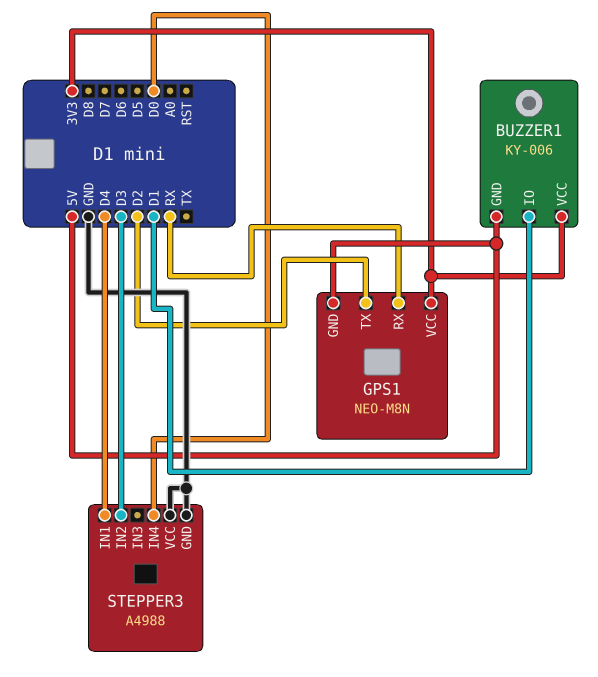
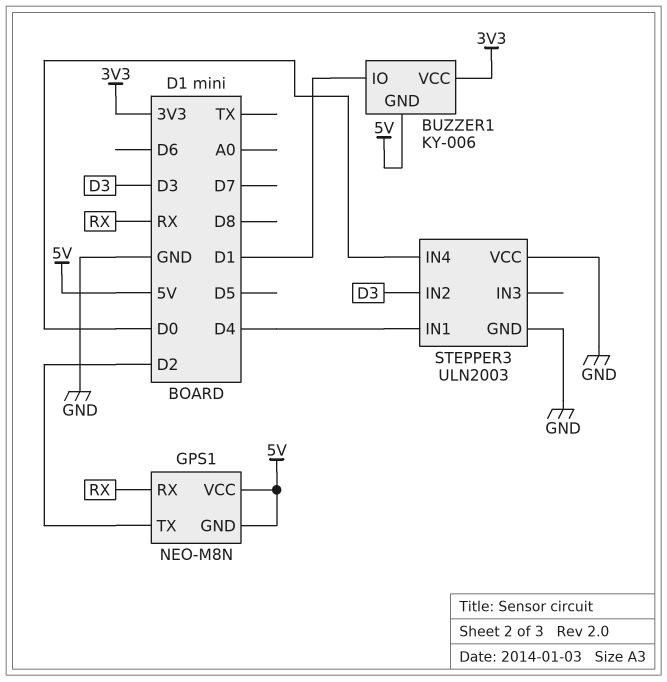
GPS1 pin VCC: 3V3 -> 5V
STEPPER3: A4988 -> ULN2003

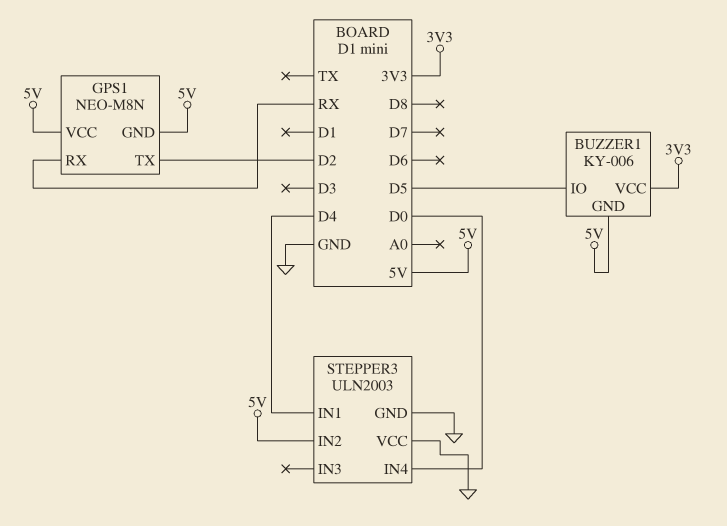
BUZZER1 pin IO: D1 -> D5
STEPPER3 pin IN2: D3 -> 5V

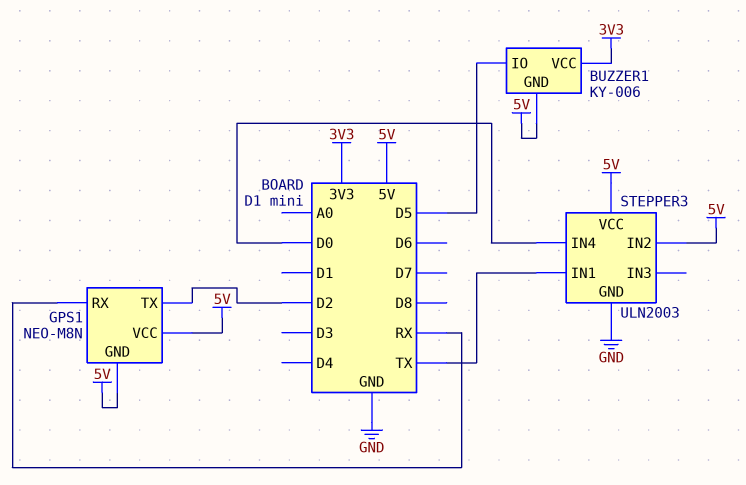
STEPPER3 pin IN1: D4 -> TX
STEPPER3 pin VCC: GND -> 5V

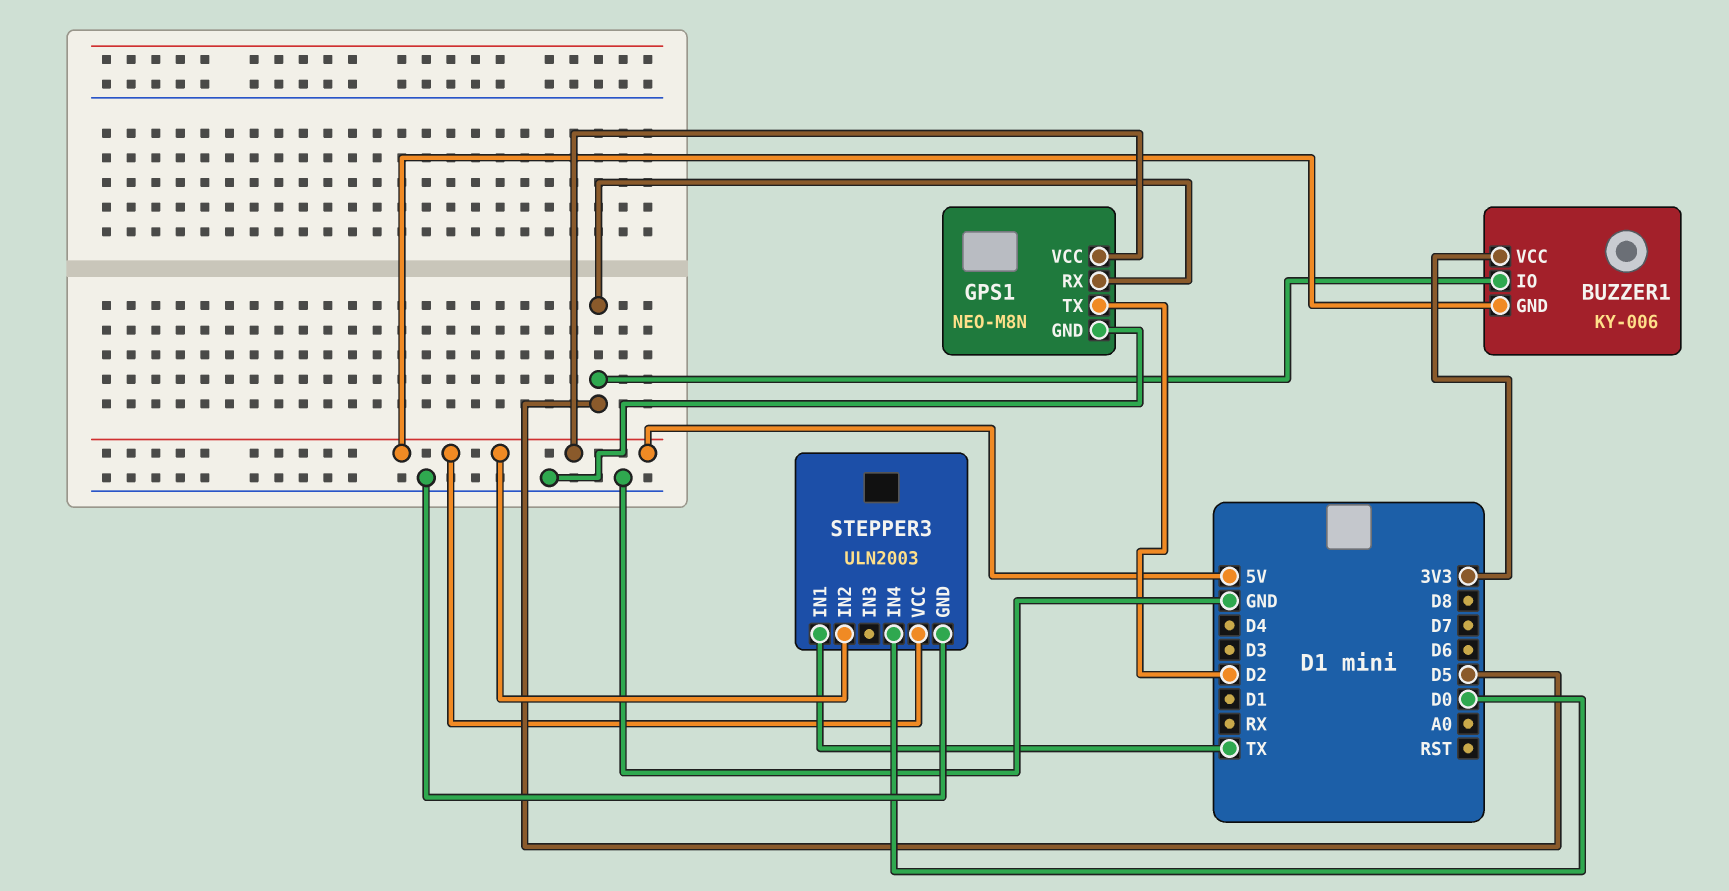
GPS1 pin GND: 5V -> GND
GPS1 pin RX: RX -> D5

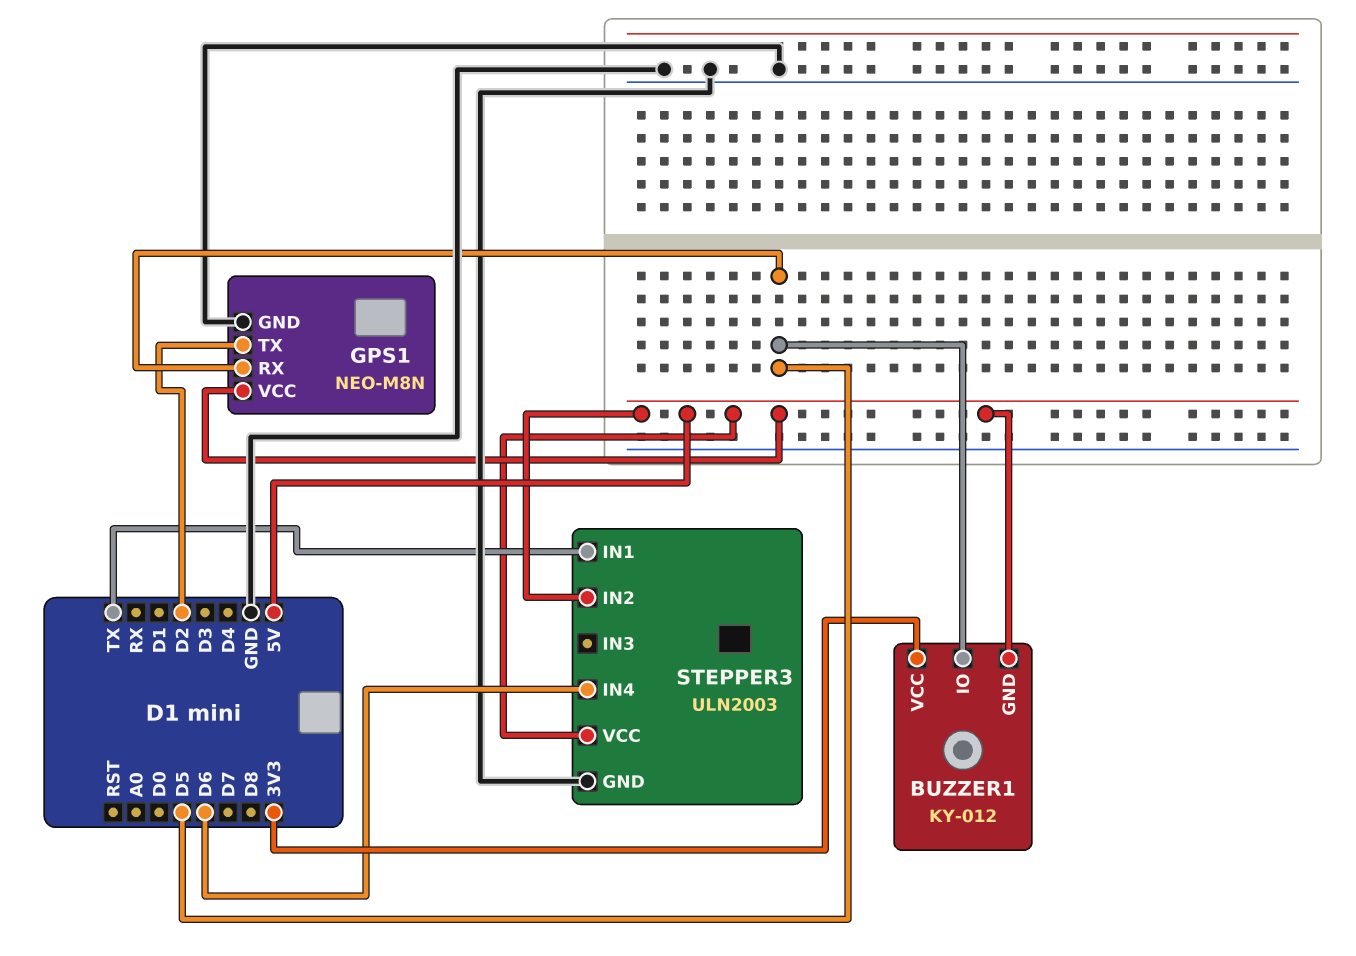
BUZZER1: KY-006 -> KY-012
STEPPER3 pin IN4: D0 -> D6

